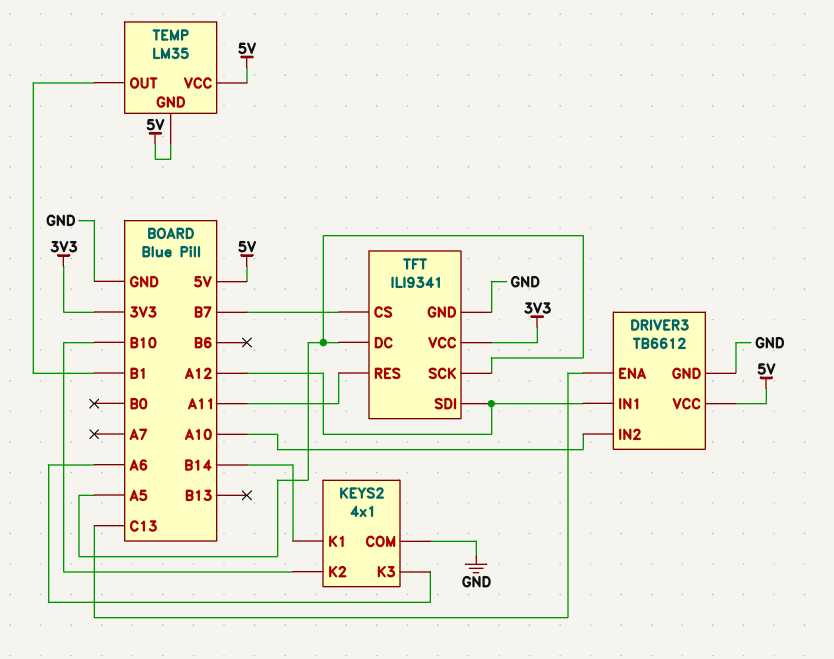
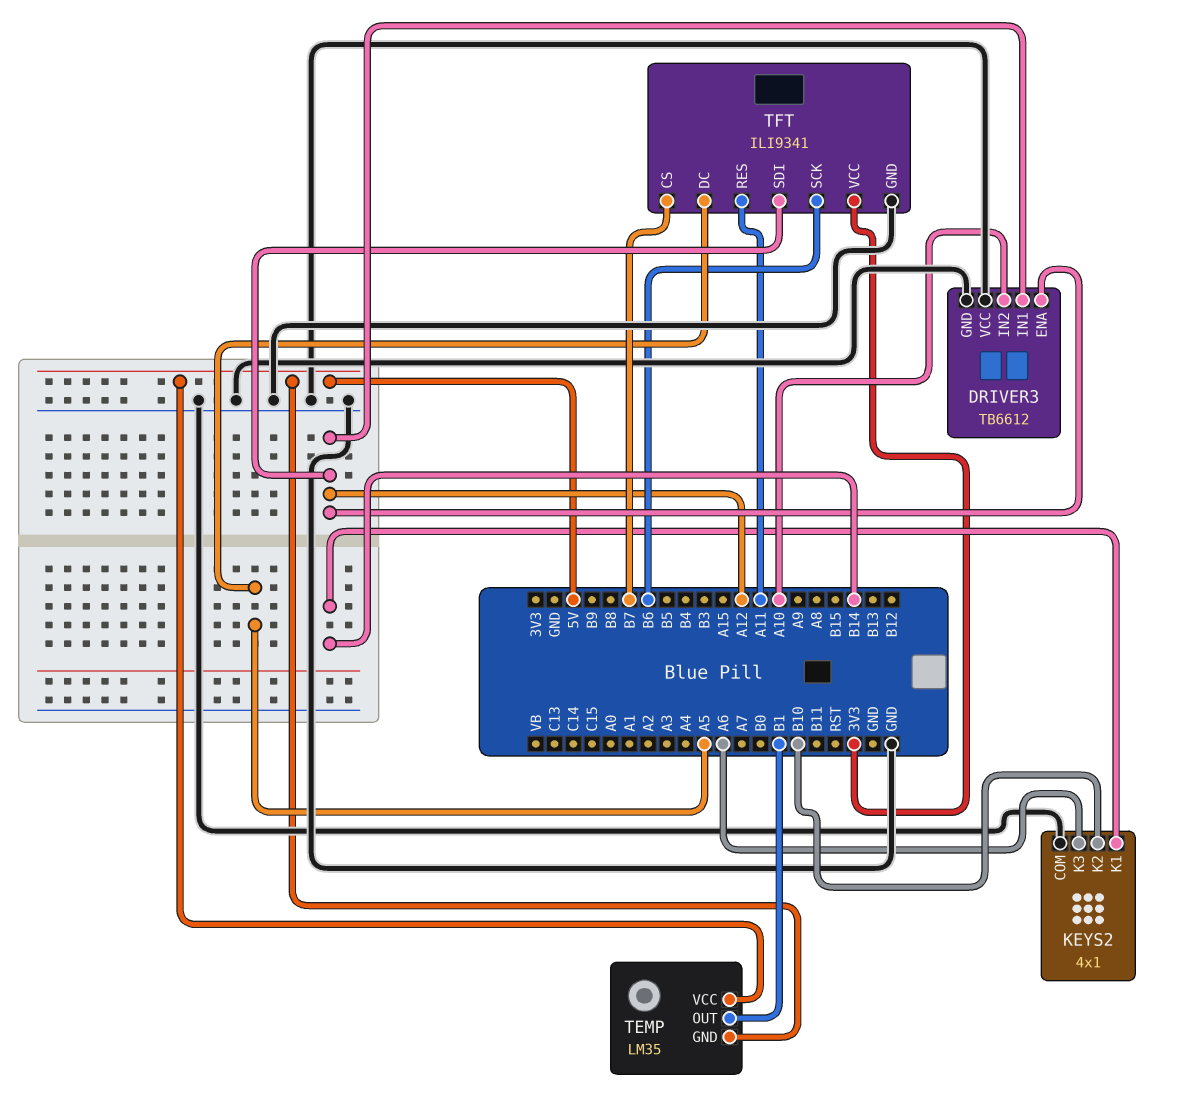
DRIVER3 pin ENA: C13 -> A12
DRIVER3 pin VCC: 5V -> GND
TFT pin SCK: A5 -> B6

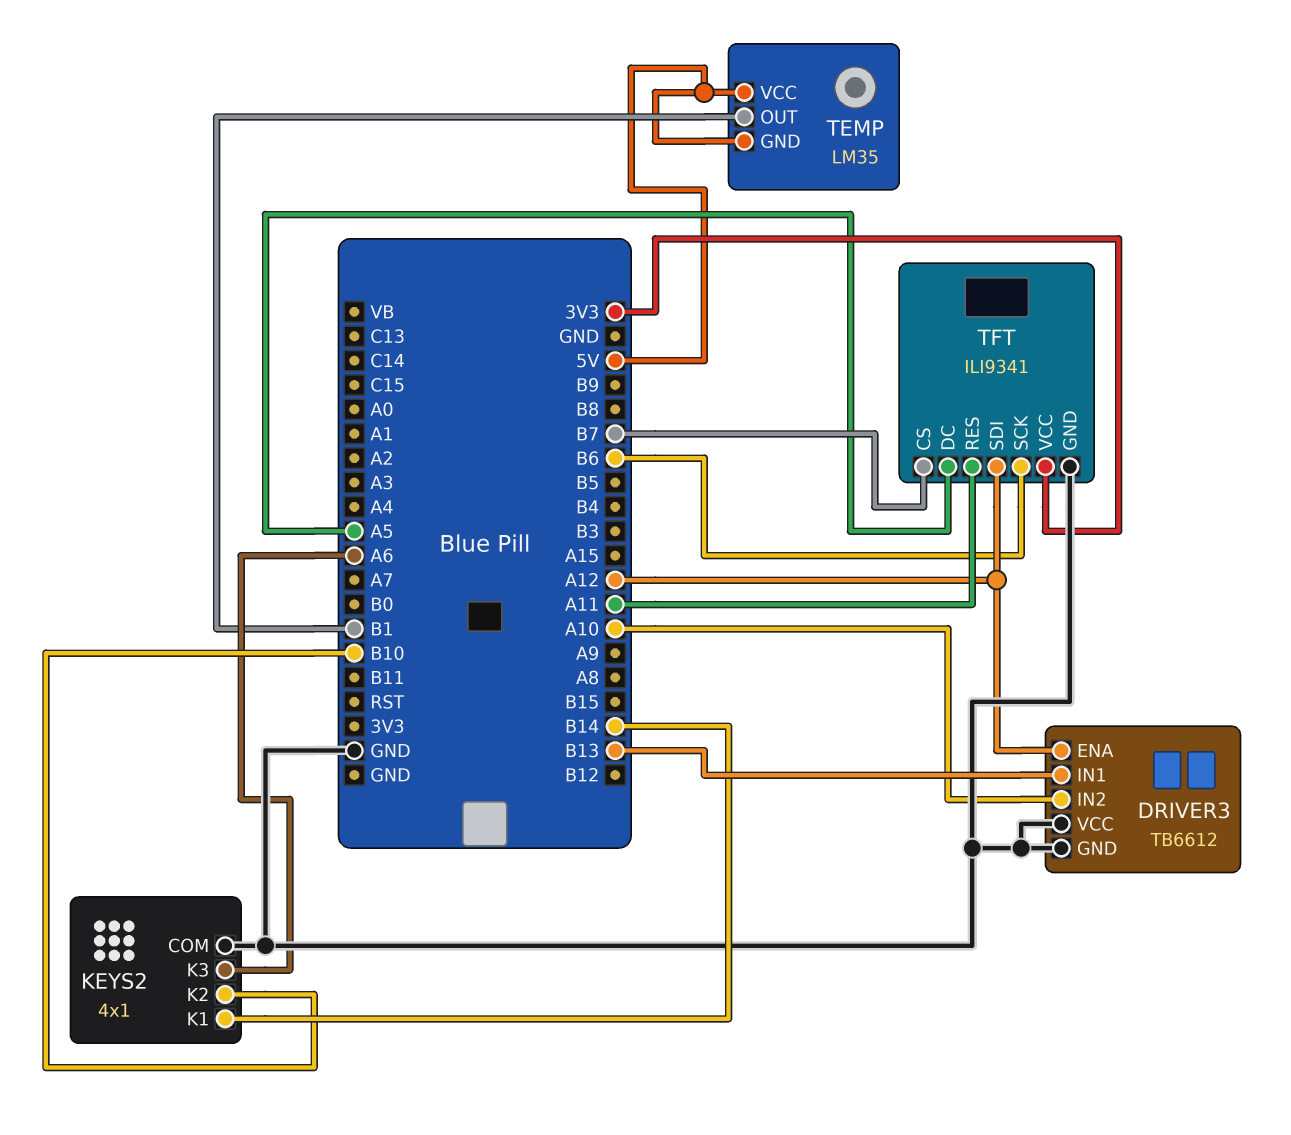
DRIVER3 pin IN1: A12 -> B13

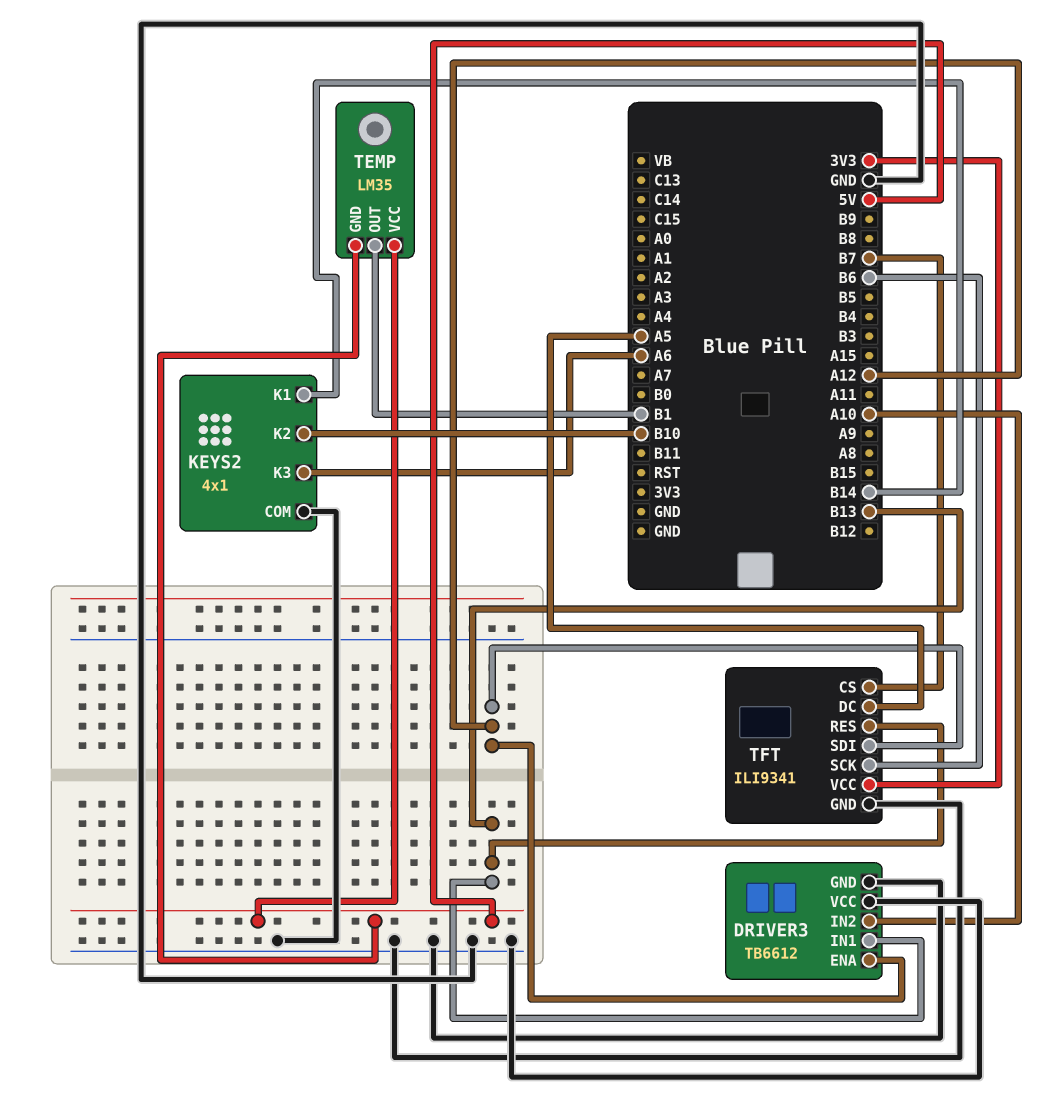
TFT pin RES: A11 -> B13

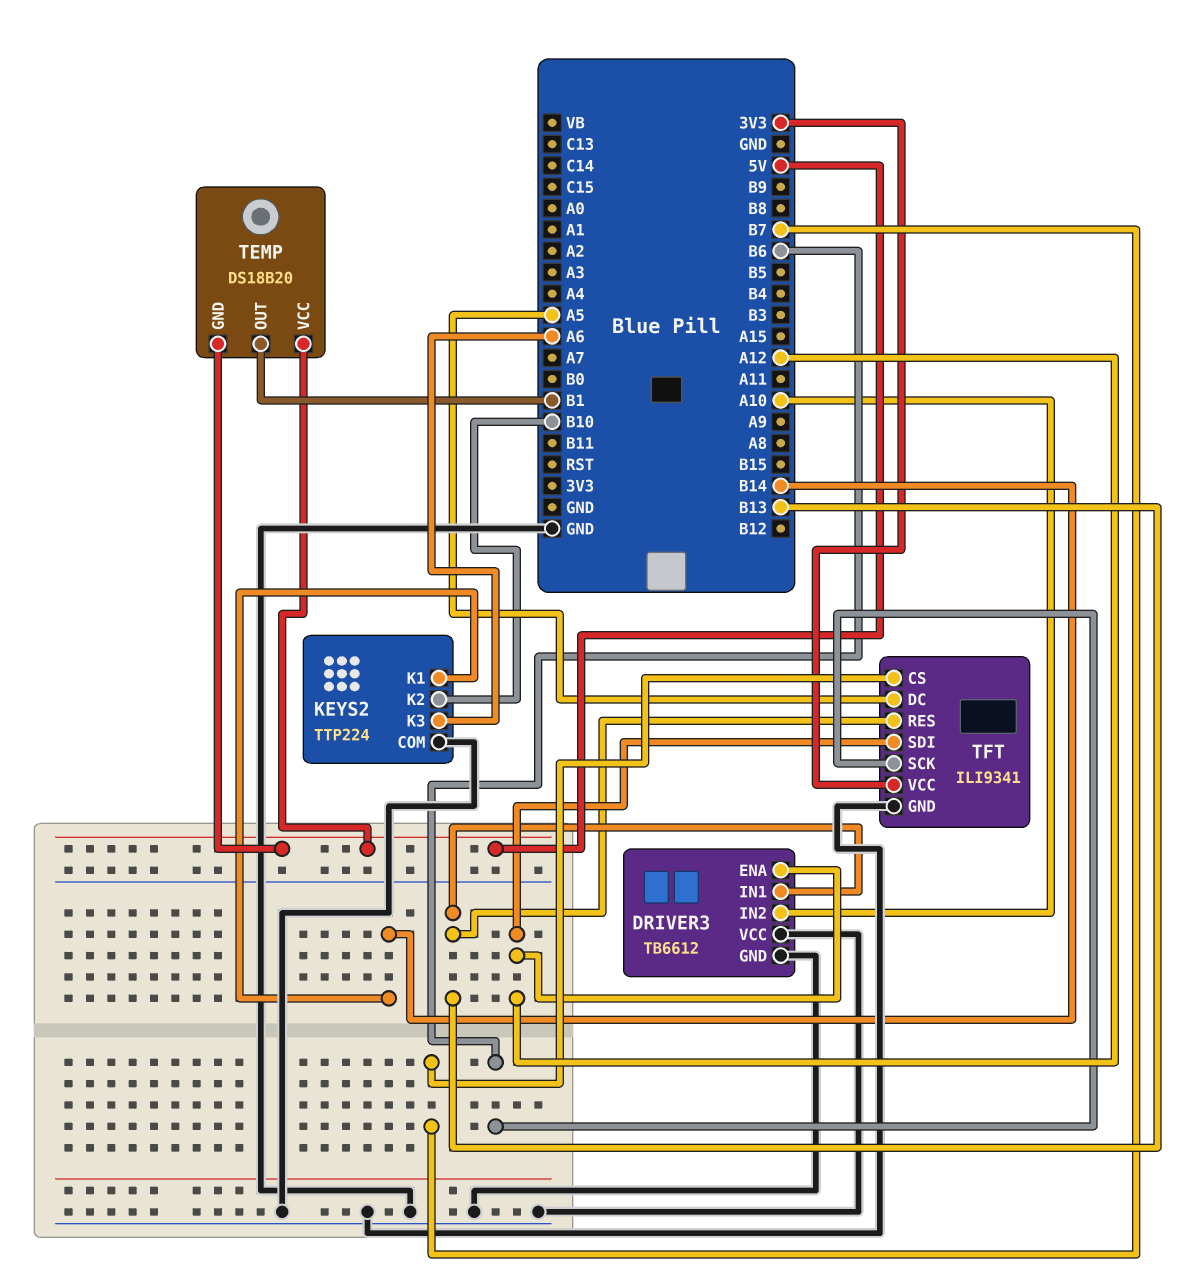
KEYS2: 4x1 -> TTP224
TEMP: LM35 -> DS18B20

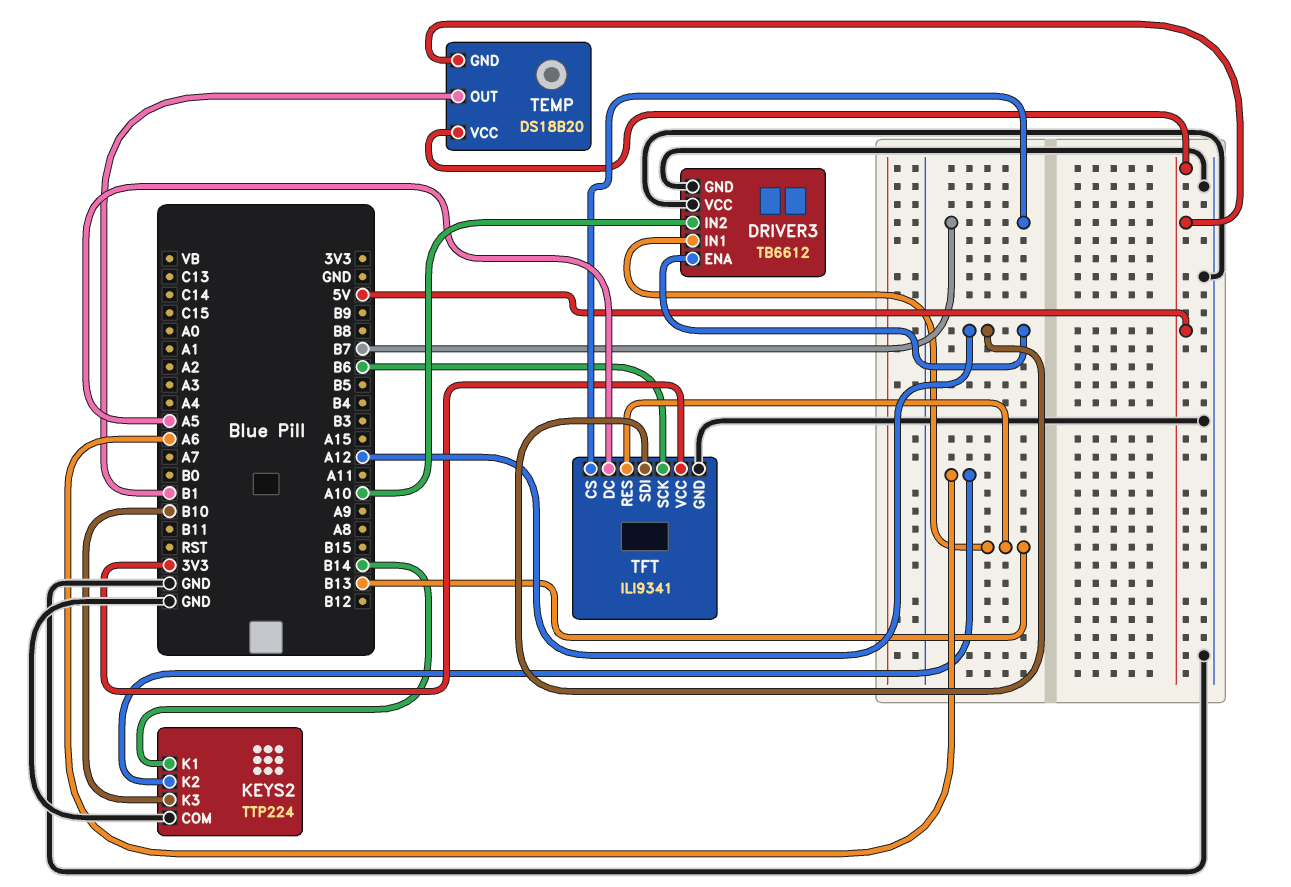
KEYS2 pin K2: B10 -> A6
KEYS2 pin K3: A6 -> B10

